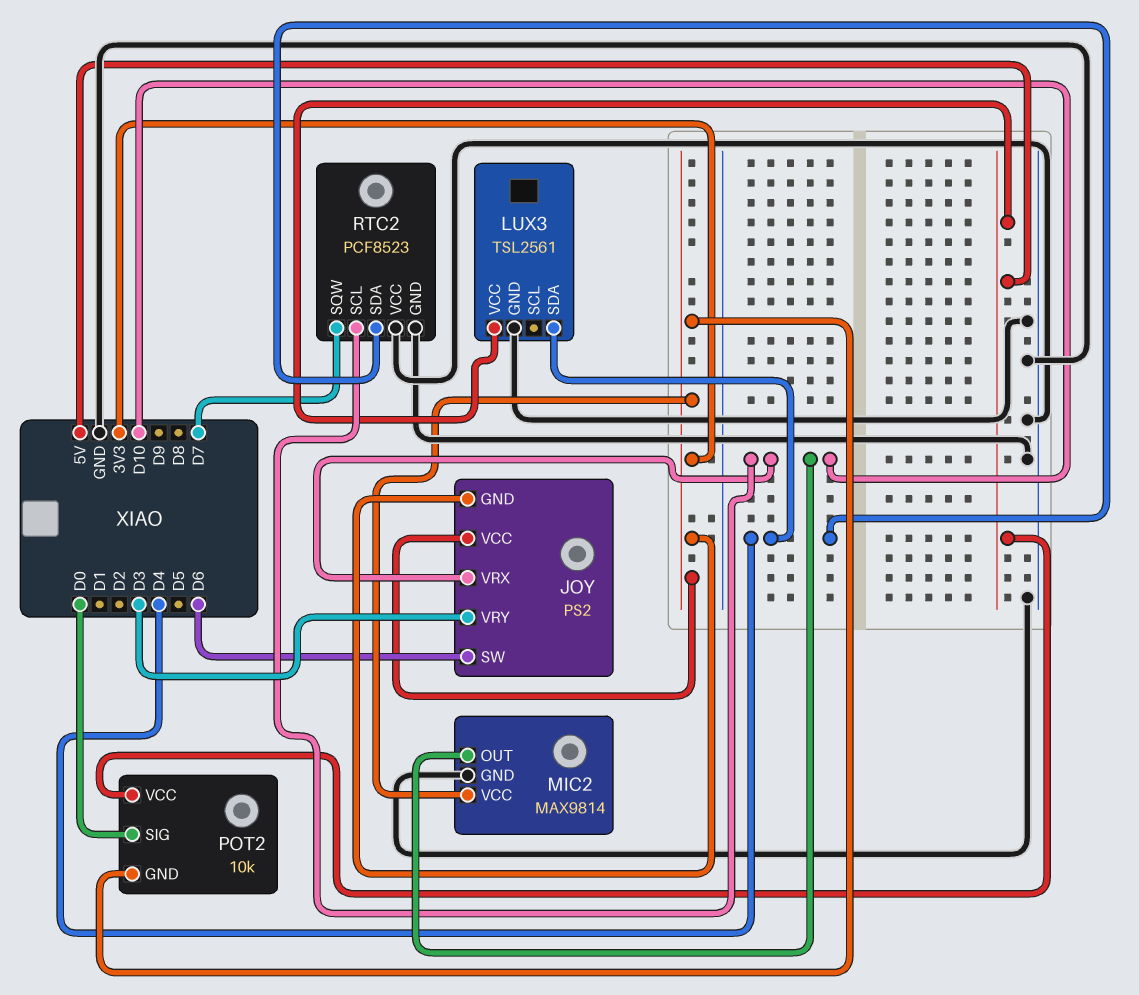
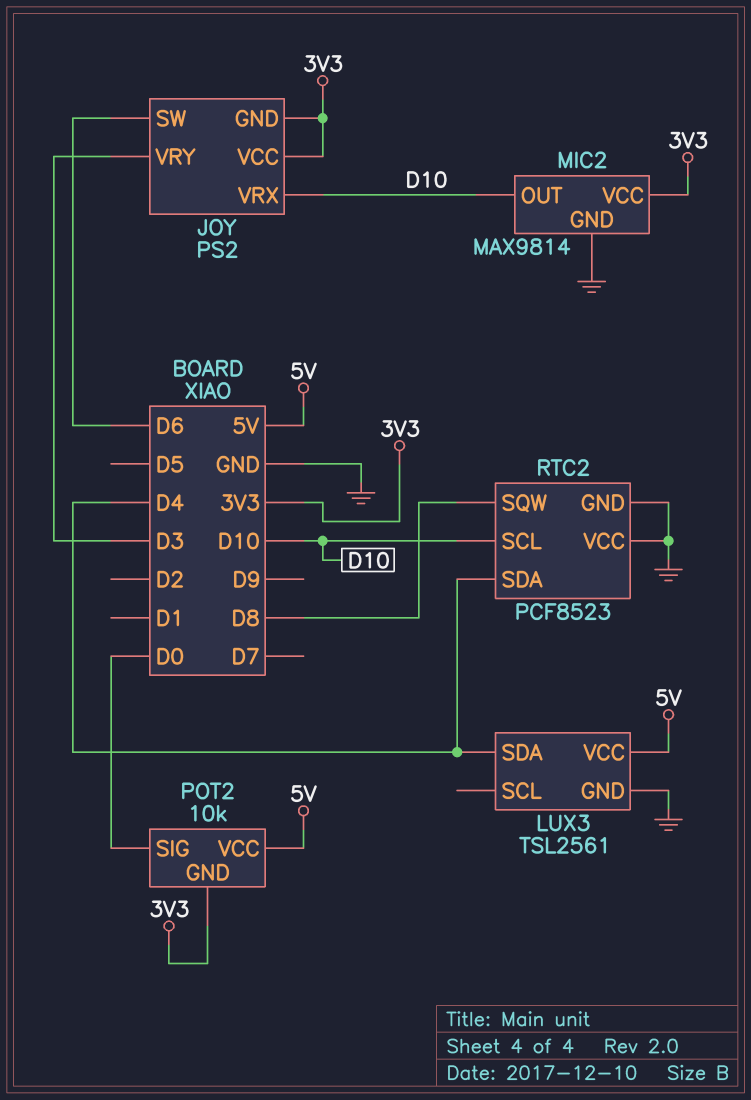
RTC2 pin SQW: D7 -> D8

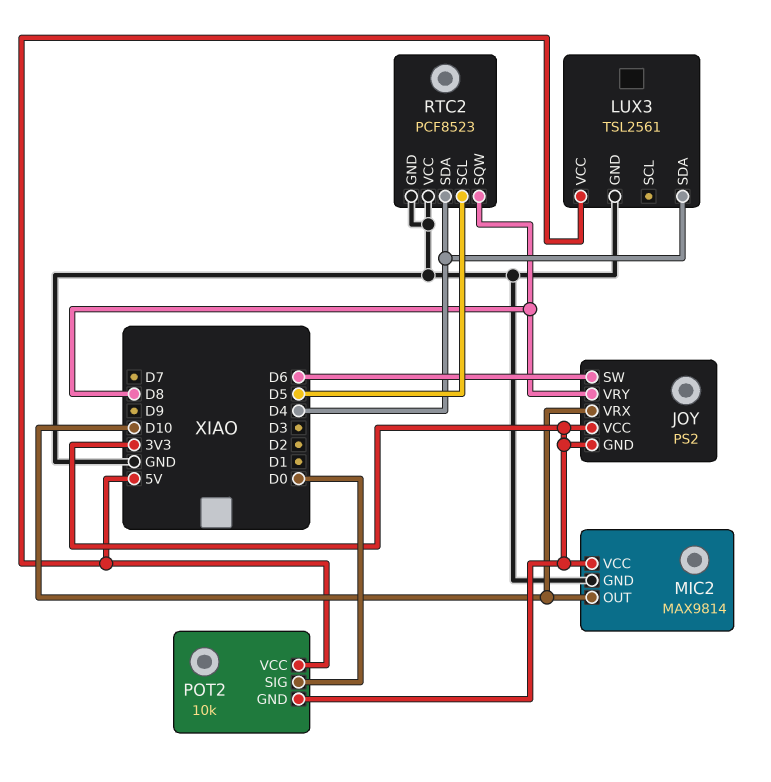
JOY pin VRY: D3 -> D8
RTC2 pin SCL: D10 -> D5

